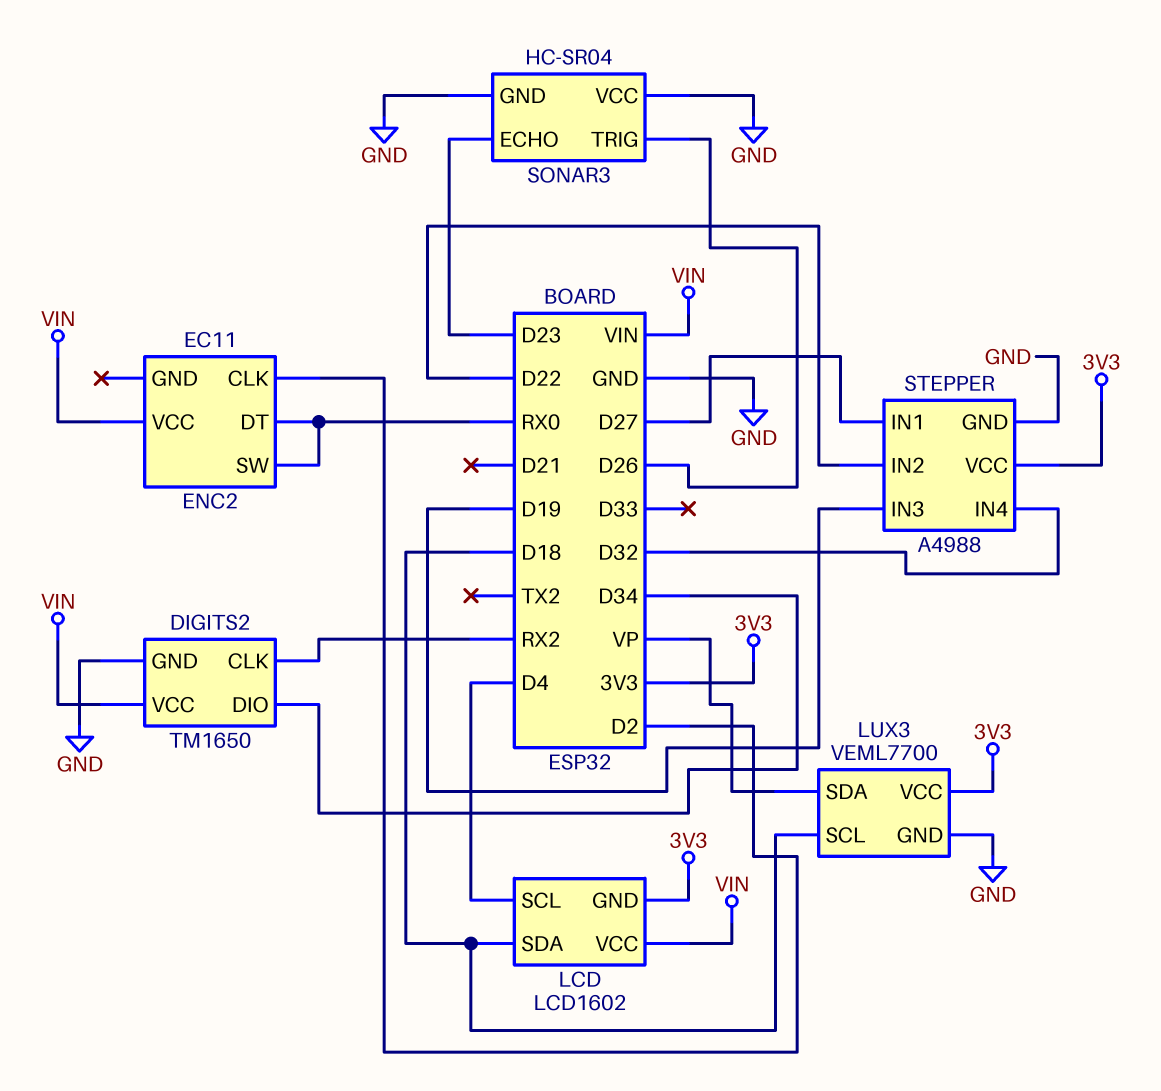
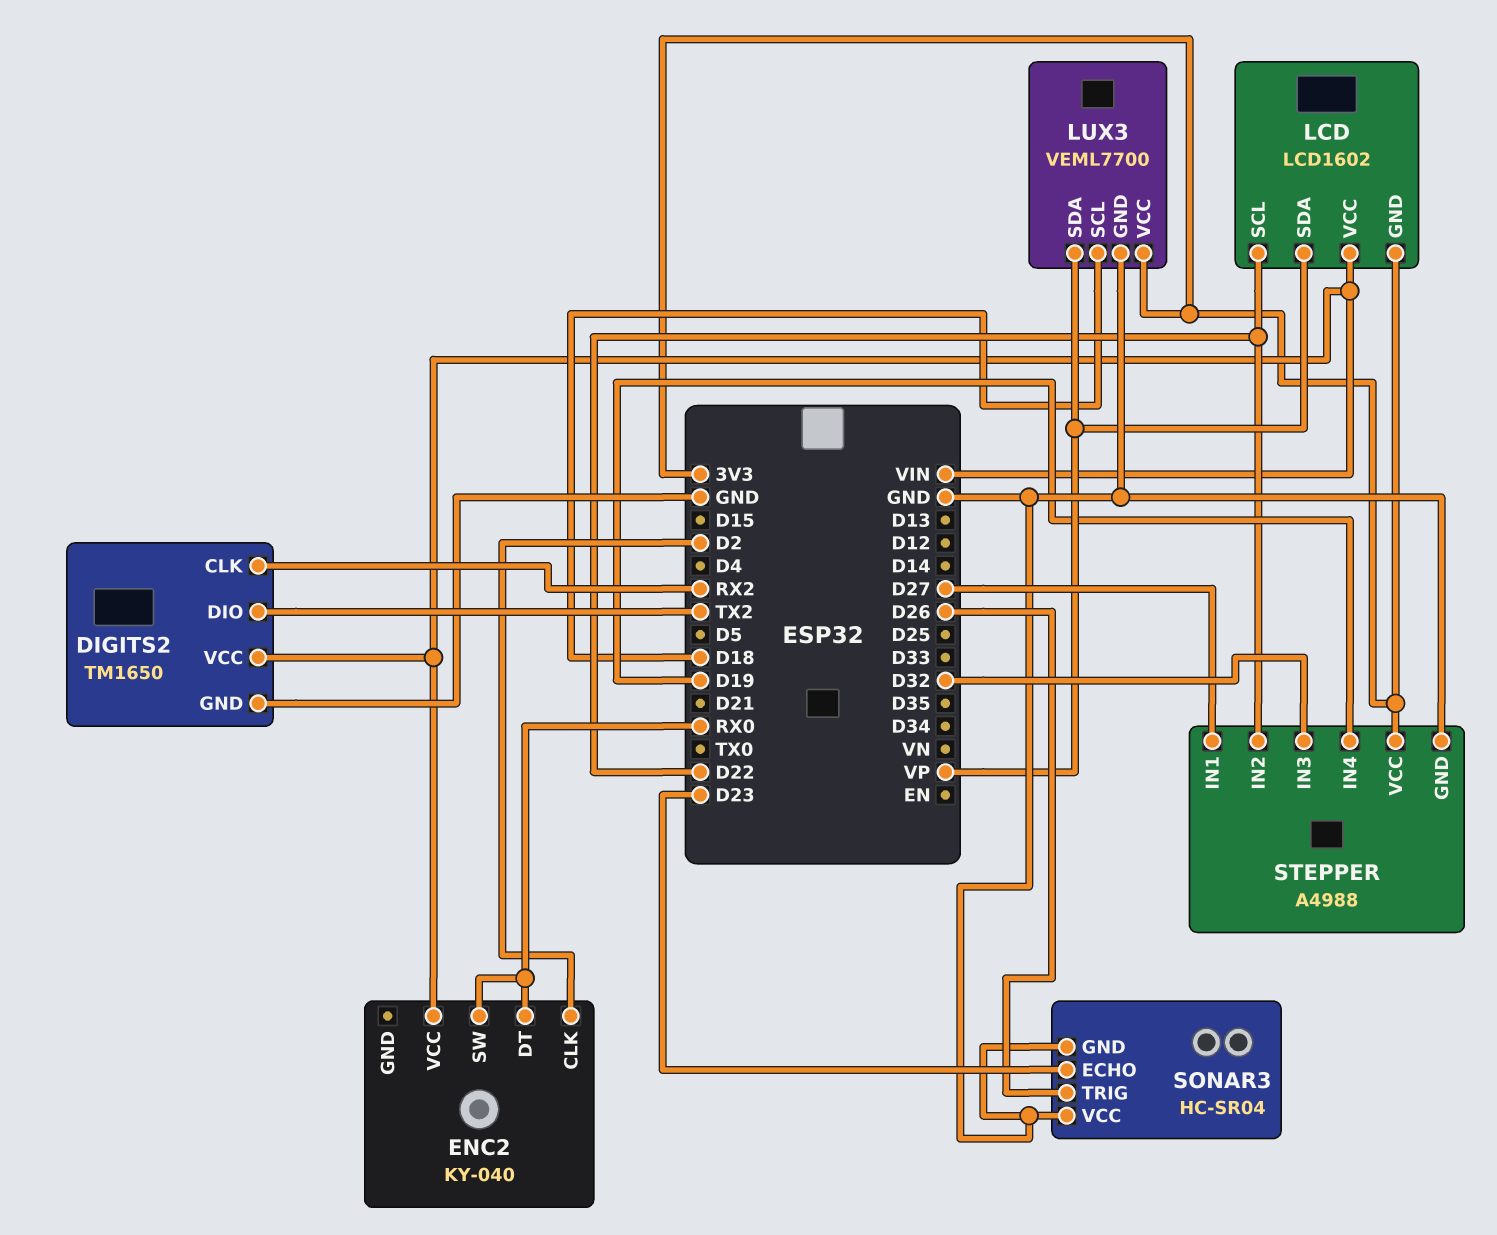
DIGITS2 pin DIO: D34 -> TX2
ENC2: EC11 -> KY-040
LCD pin SCL: D4 -> D22
LCD pin SDA: D18 -> VP
STEPPER pin IN3: D19 -> D32
STEPPER pin IN4: D32 -> D19

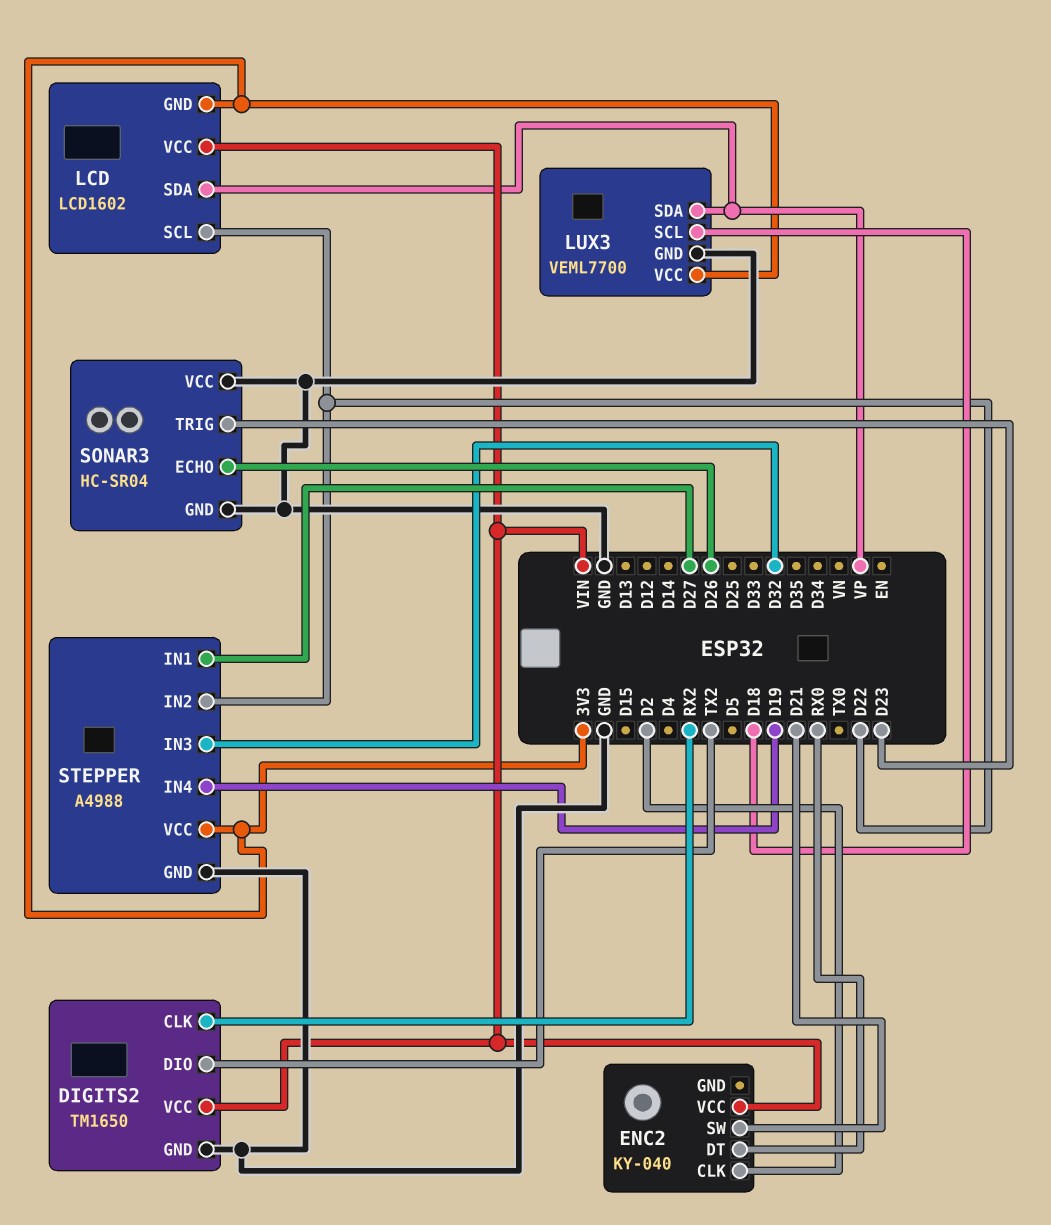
ENC2 pin SW: RX0 -> D21
SONAR3 pin ECHO: D23 -> D26
SONAR3 pin TRIG: D26 -> D23

